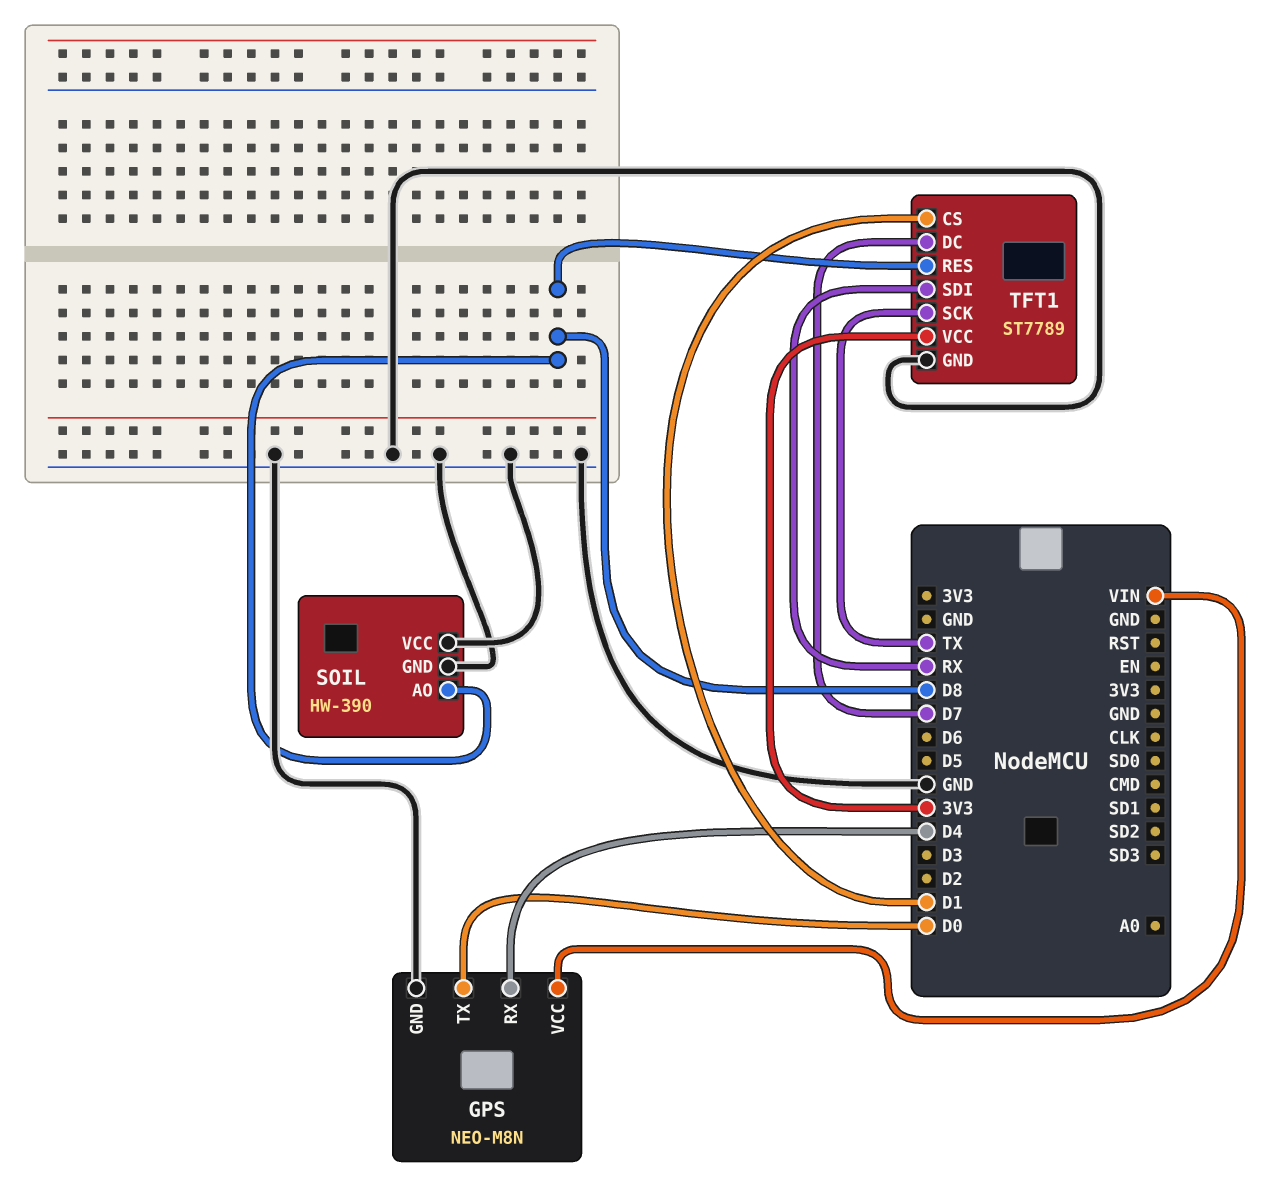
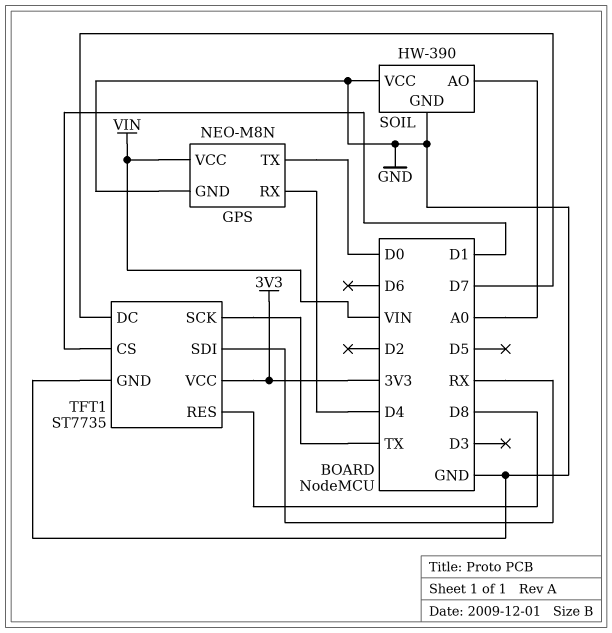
SOIL pin AO: D8 -> A0
TFT1: ST7789 -> ST7735

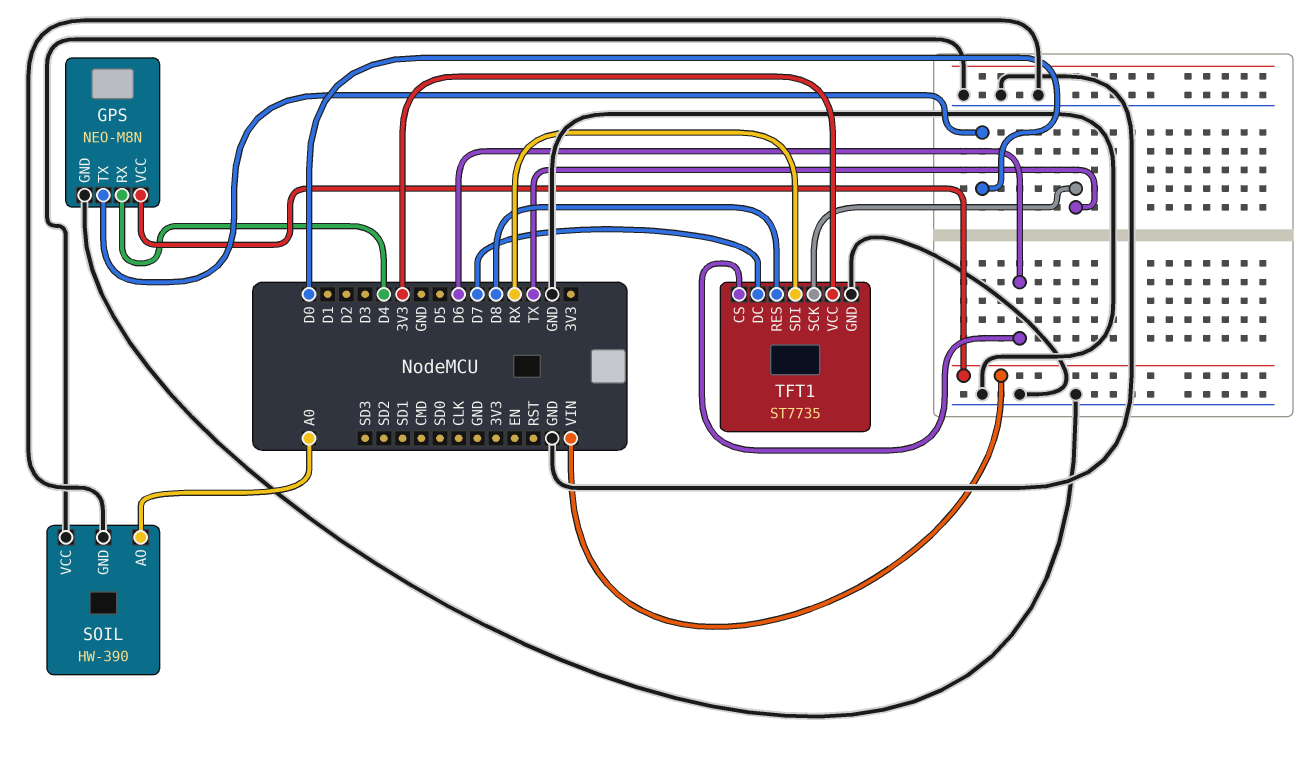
TFT1 pin CS: D1 -> D6

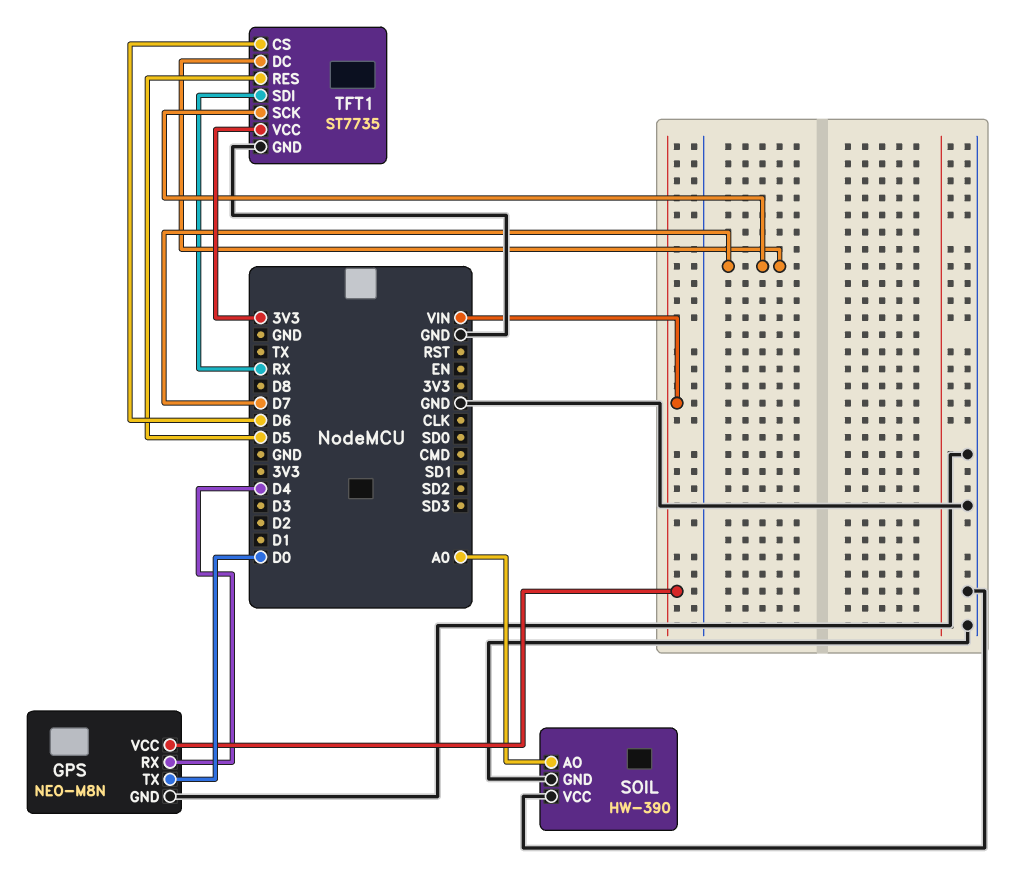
TFT1 pin RES: D8 -> D5
TFT1 pin SCK: TX -> D7

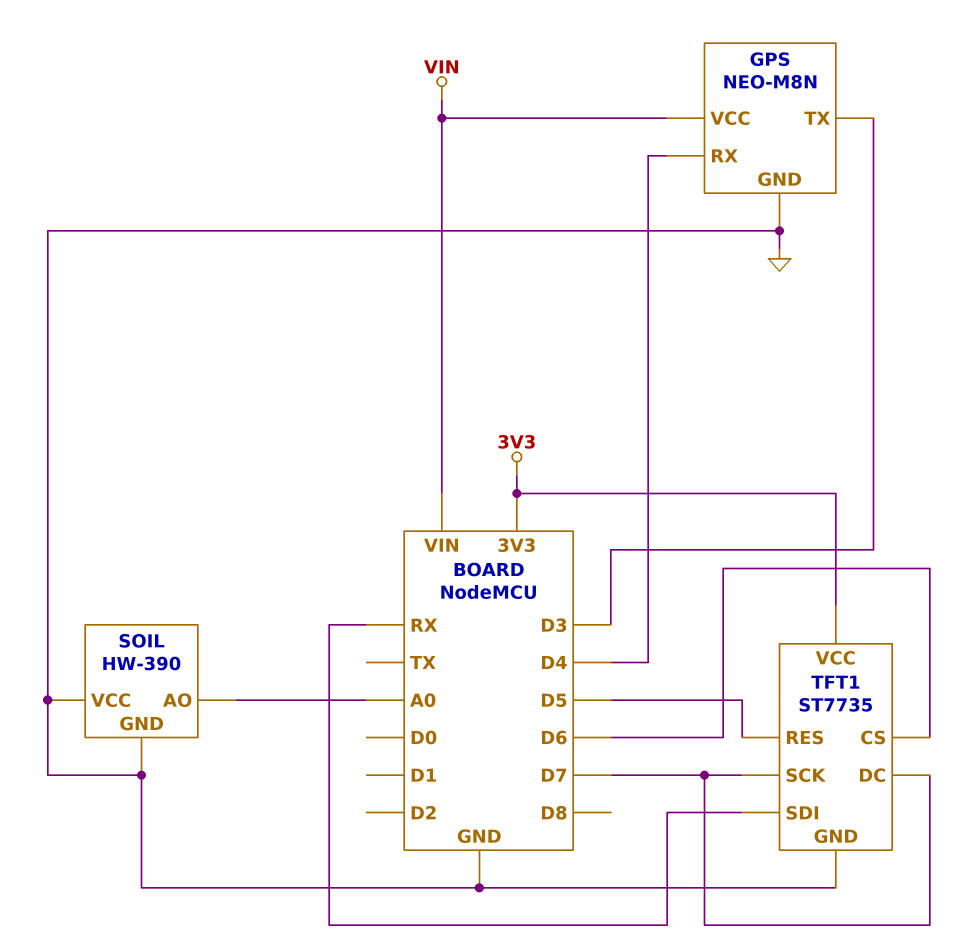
GPS pin TX: D0 -> D3

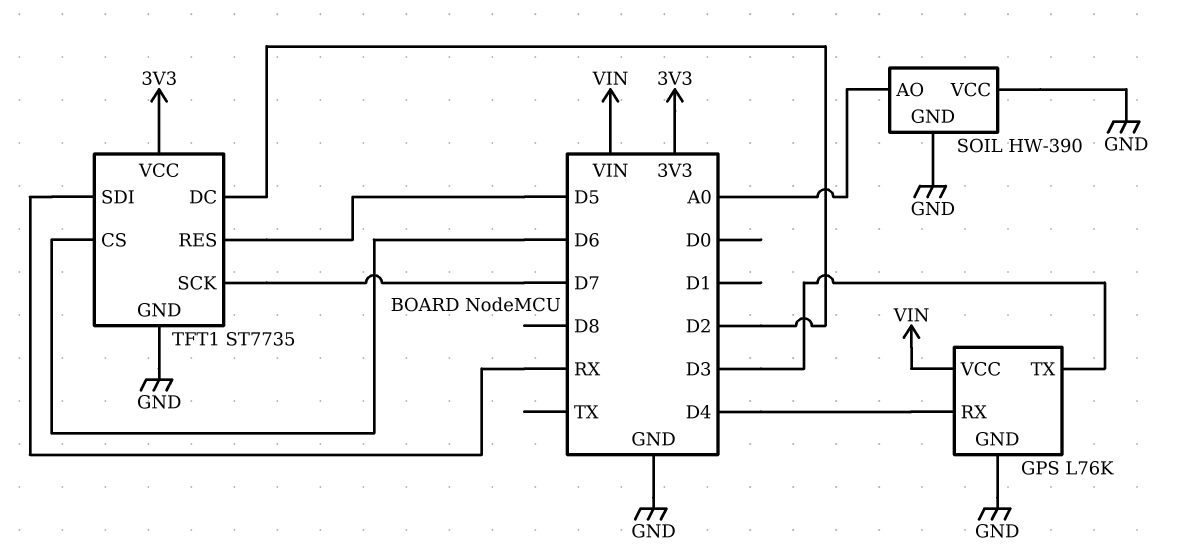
GPS: NEO-M8N -> L76K
TFT1 pin DC: D7 -> D2

